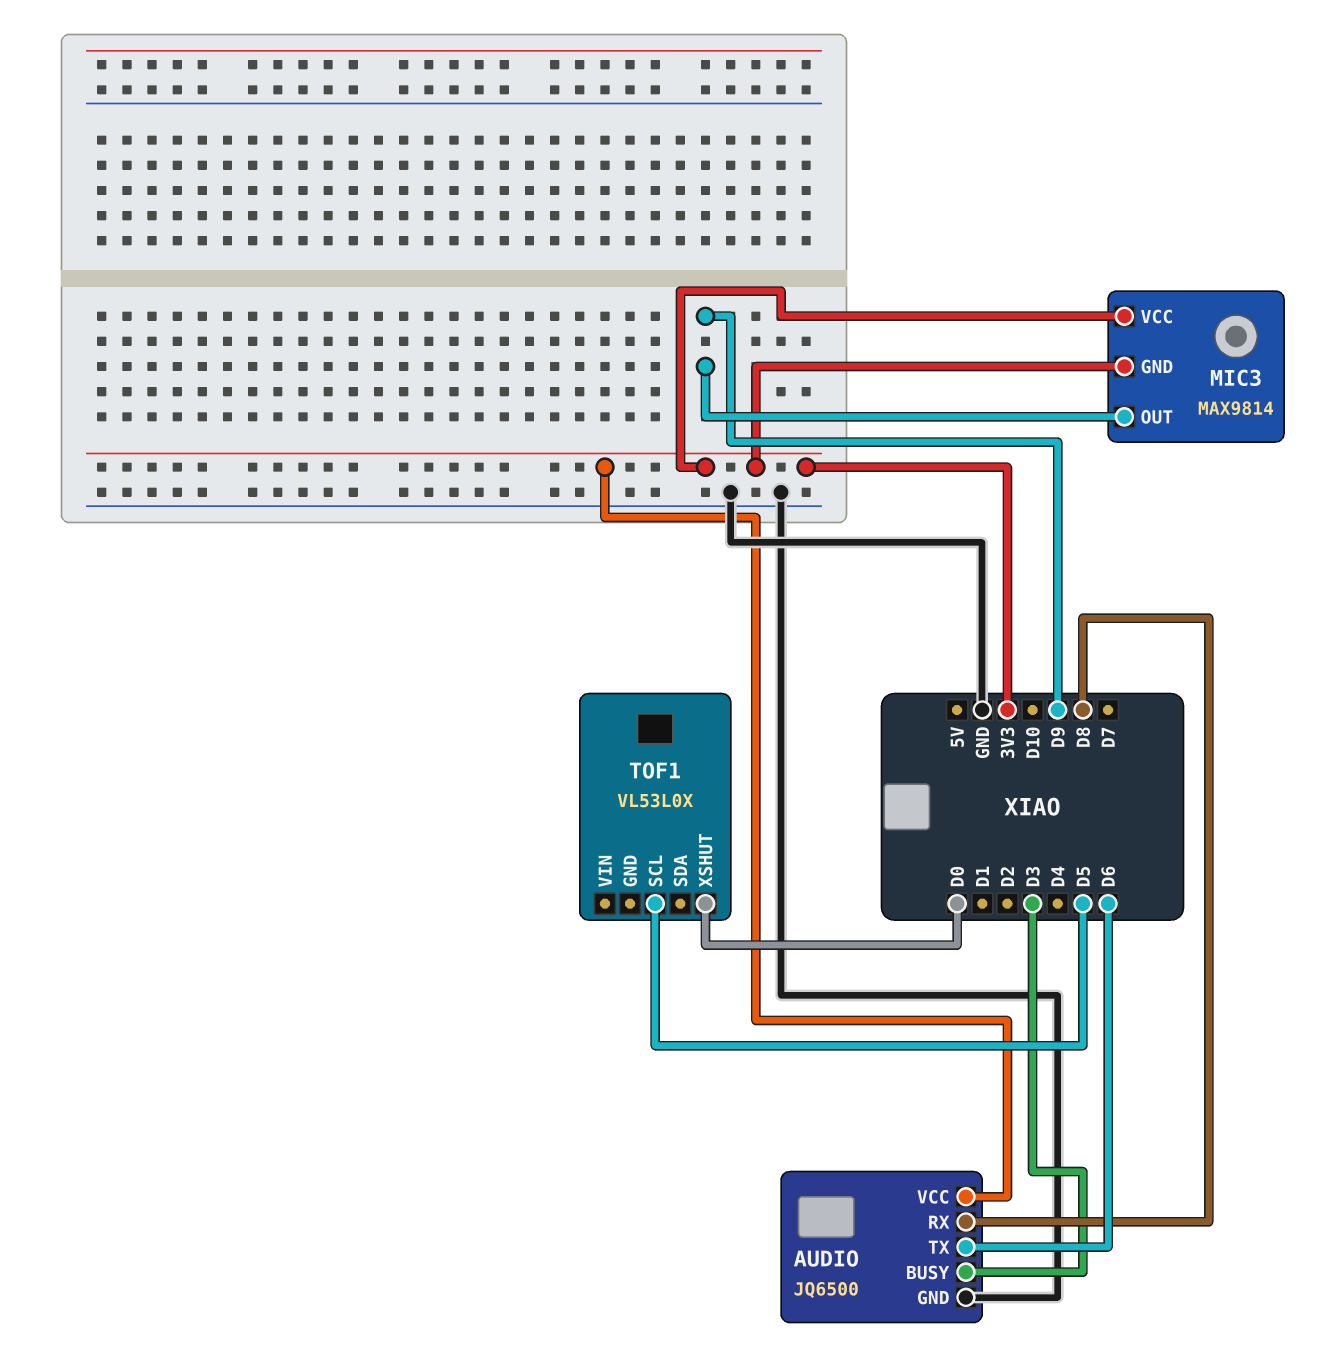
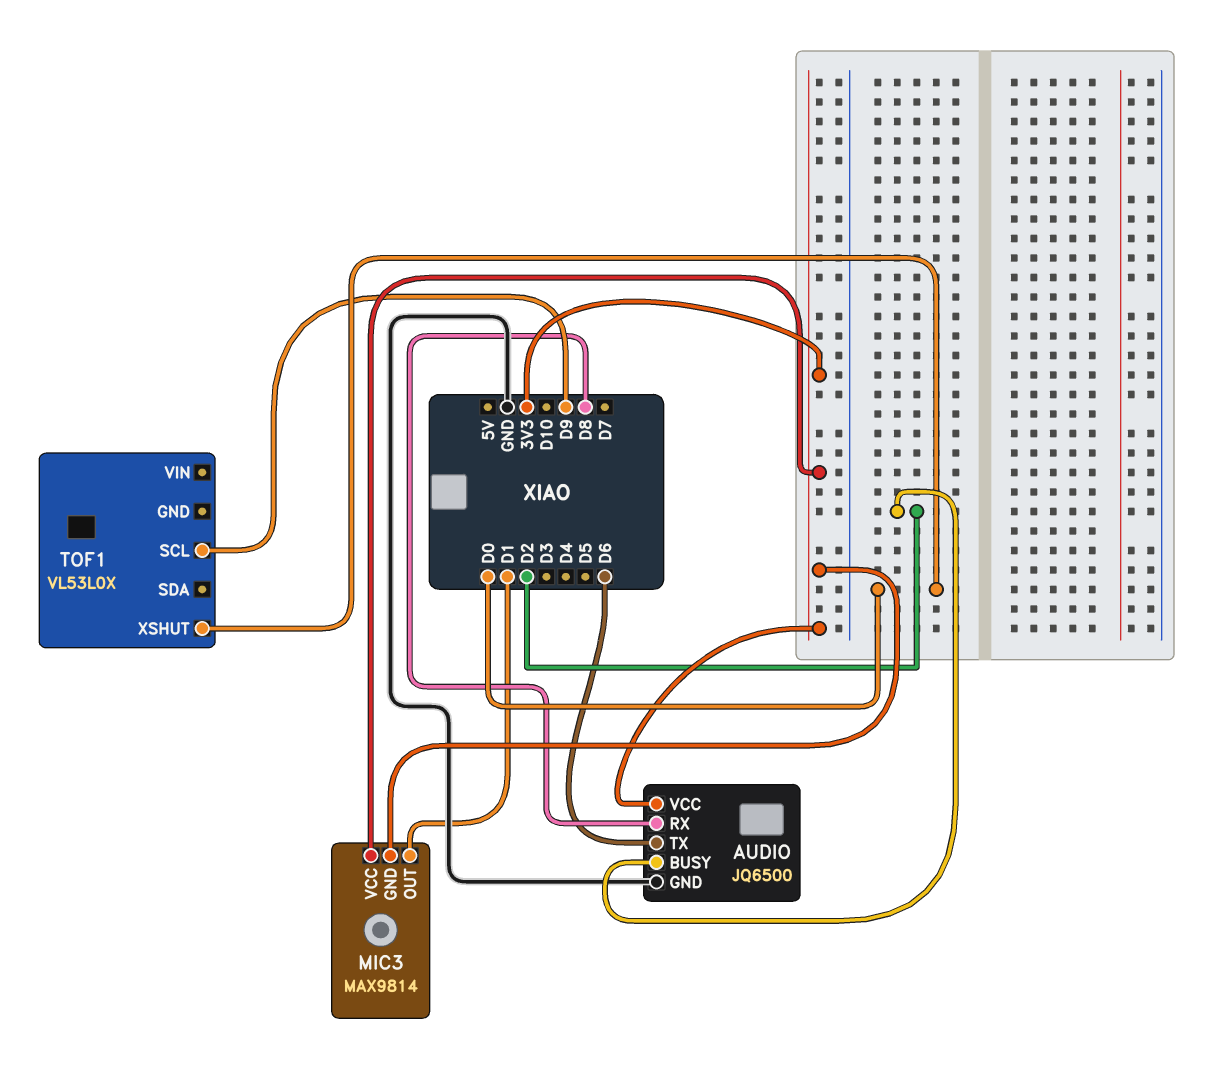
AUDIO pin BUSY: D3 -> D2
MIC3 pin OUT: D9 -> D1
TOF1 pin SCL: D5 -> D9

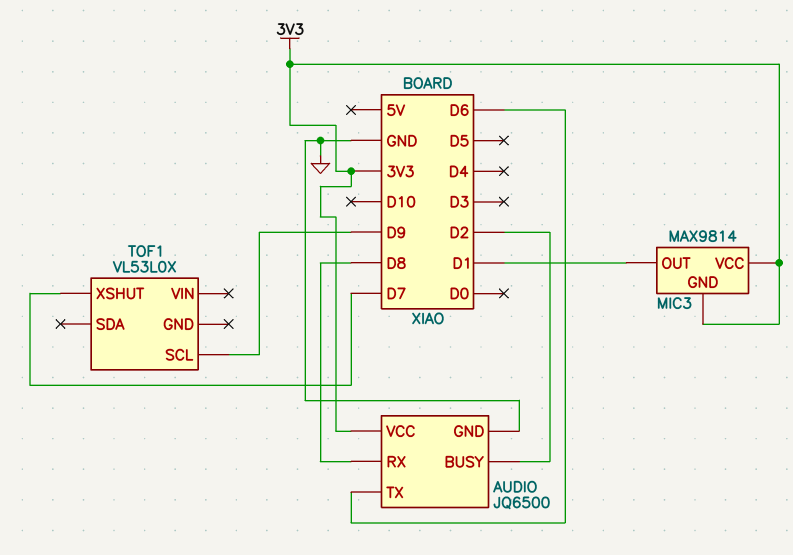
TOF1 pin XSHUT: D0 -> D7

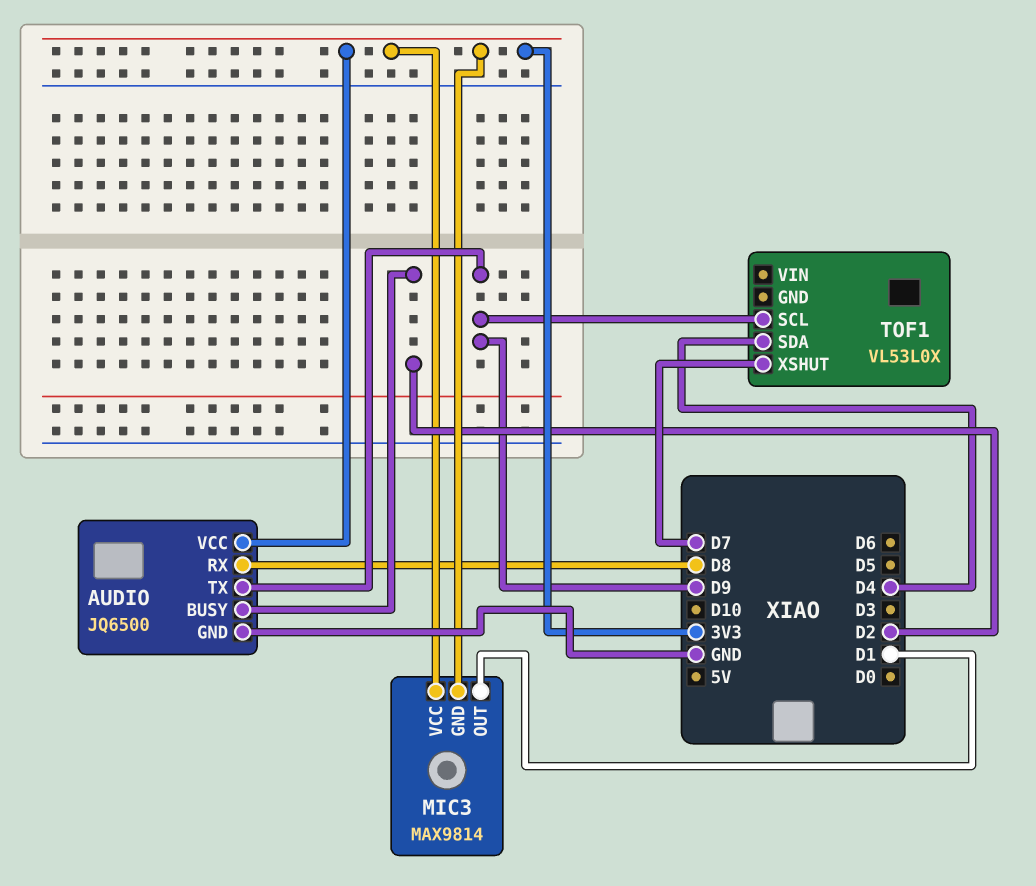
AUDIO pin TX: D6 -> D9
TOF1 pin SDA: none -> D4

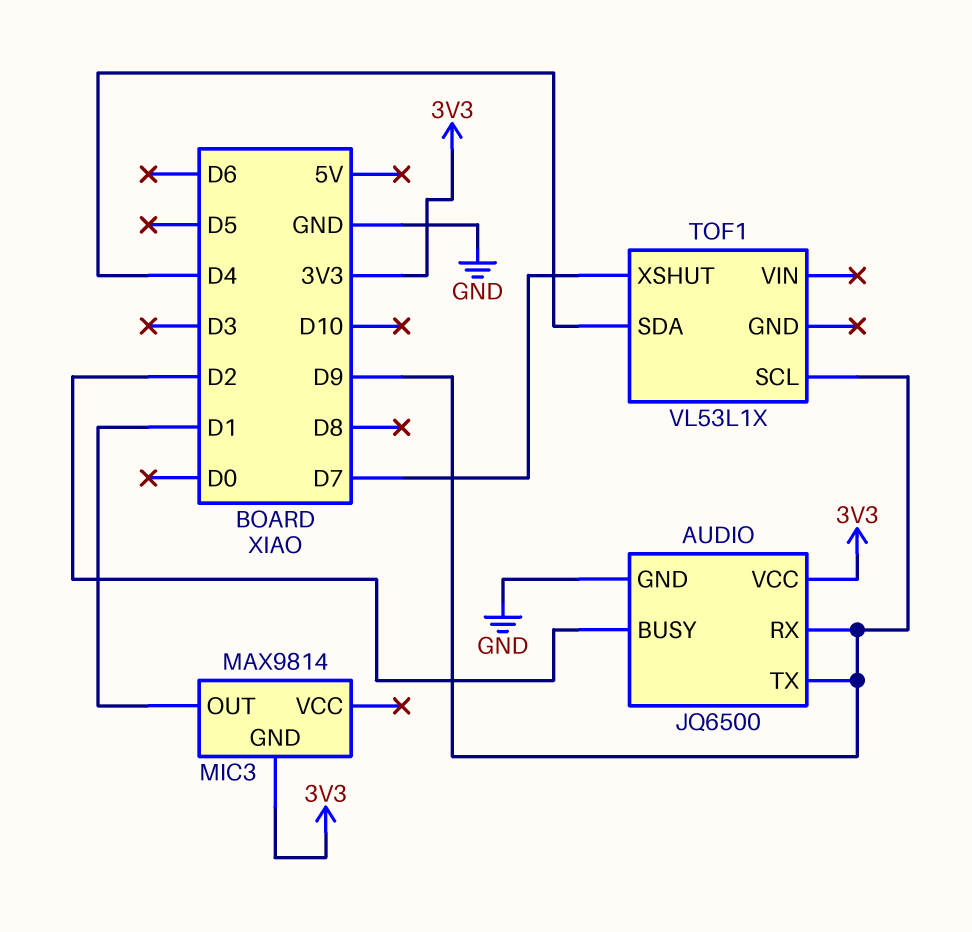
AUDIO pin RX: D8 -> D9
MIC3 pin VCC: 3V3 -> none
TOF1: VL53L0X -> VL53L1X

